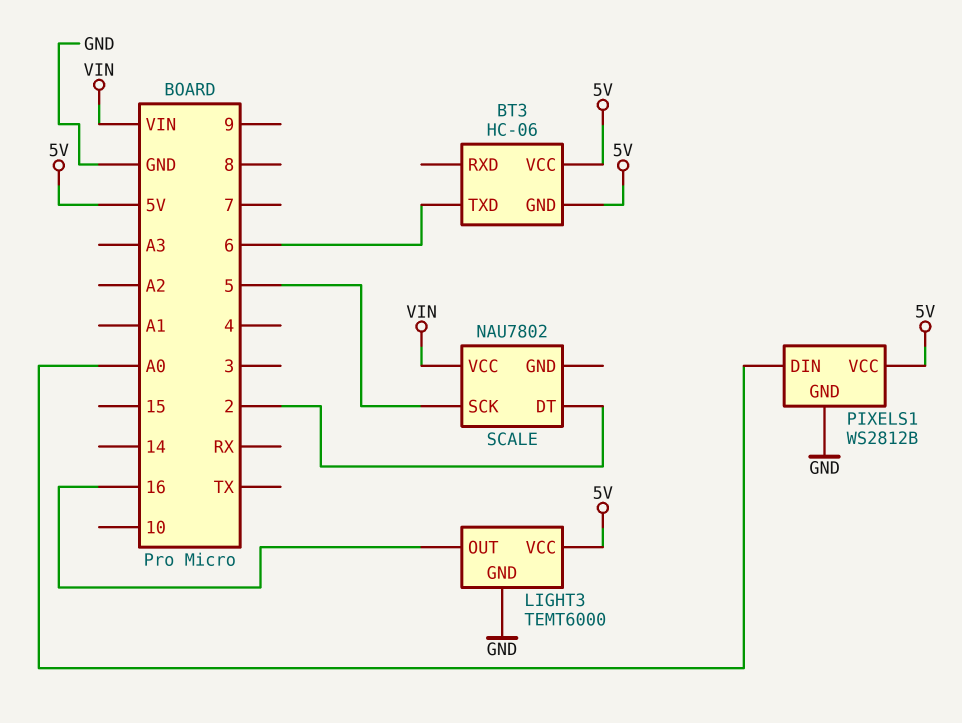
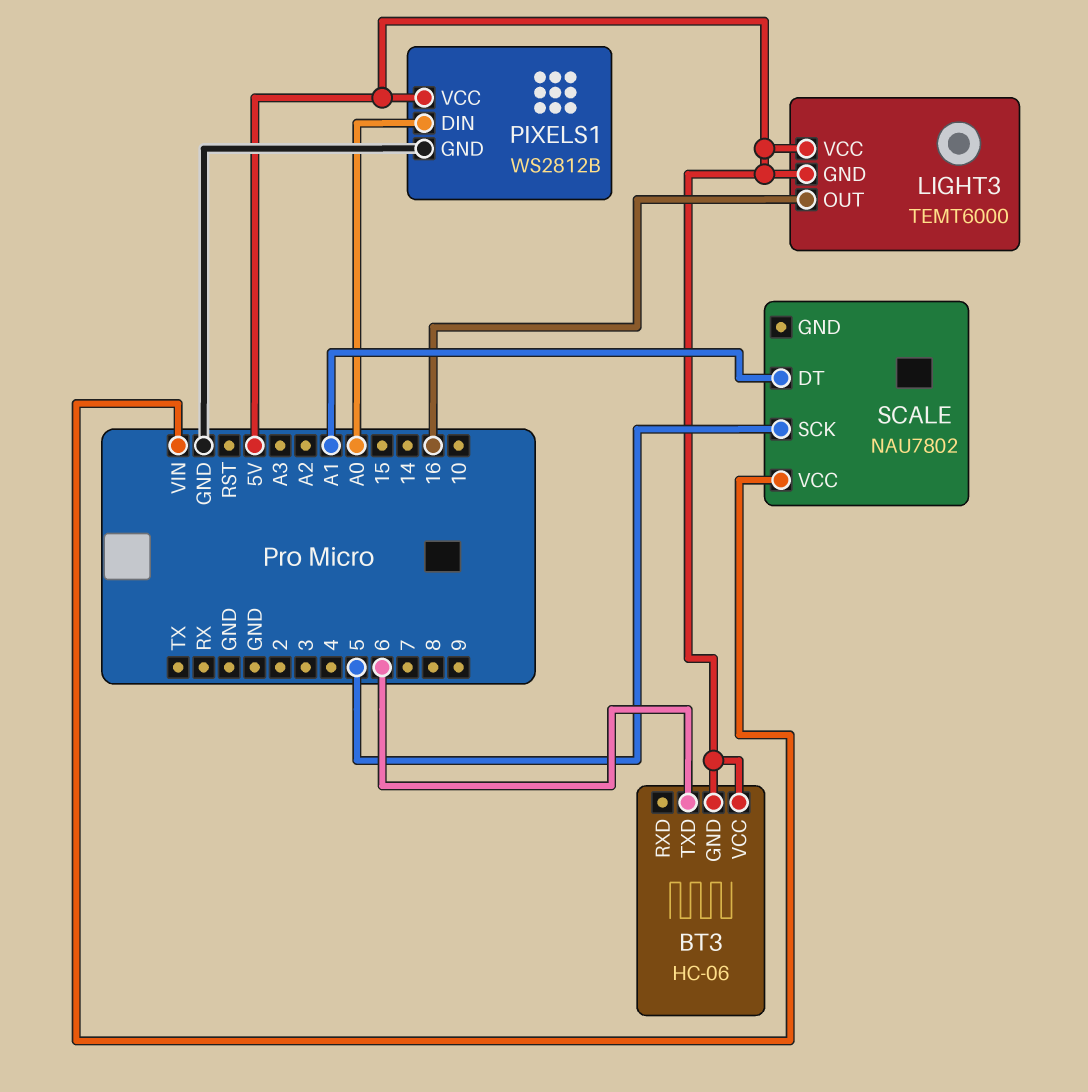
LIGHT3 pin GND: GND -> 5V
SCALE pin DT: 2 -> A1

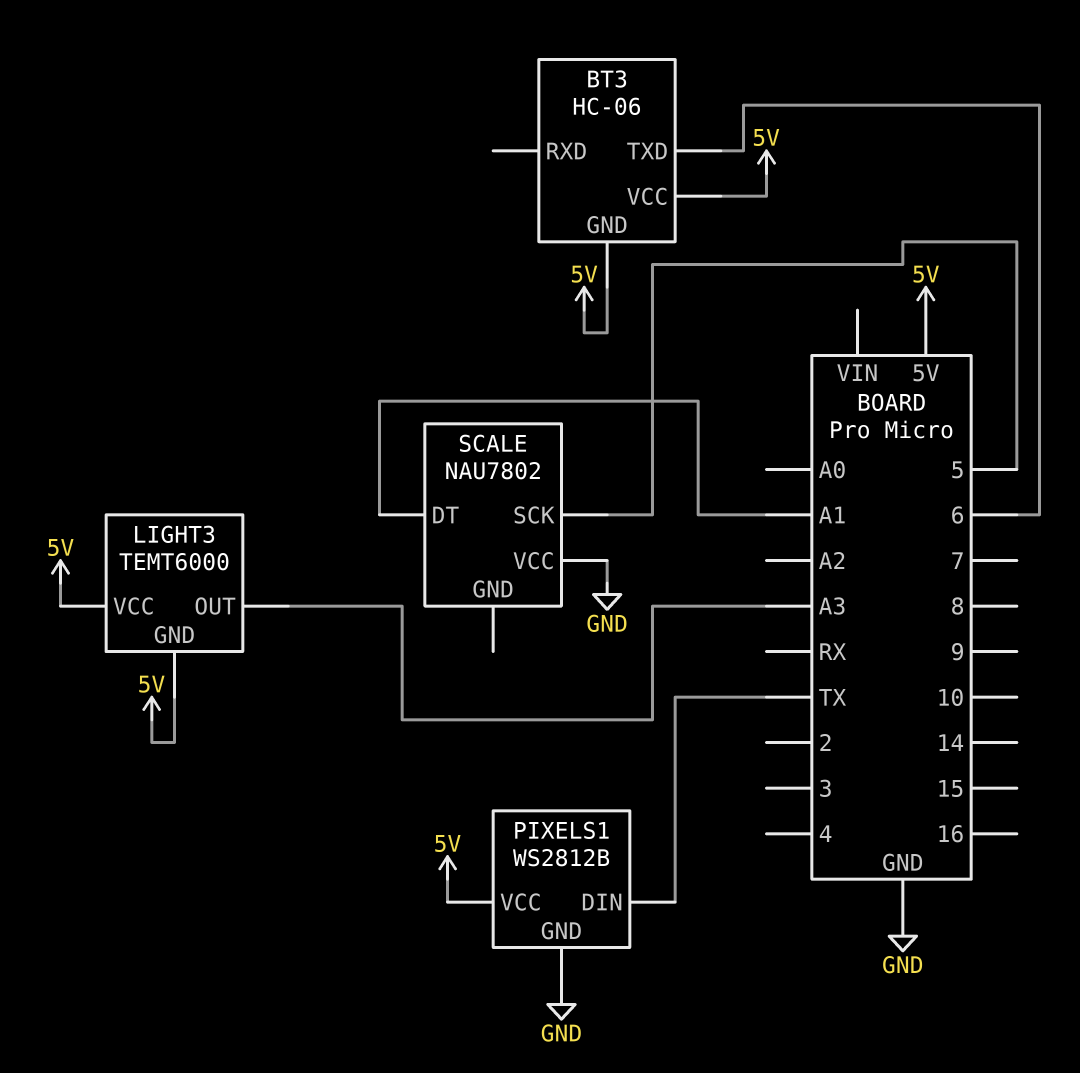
LIGHT3 pin OUT: 16 -> A3
PIXELS1 pin DIN: A0 -> TX
SCALE pin VCC: VIN -> GND

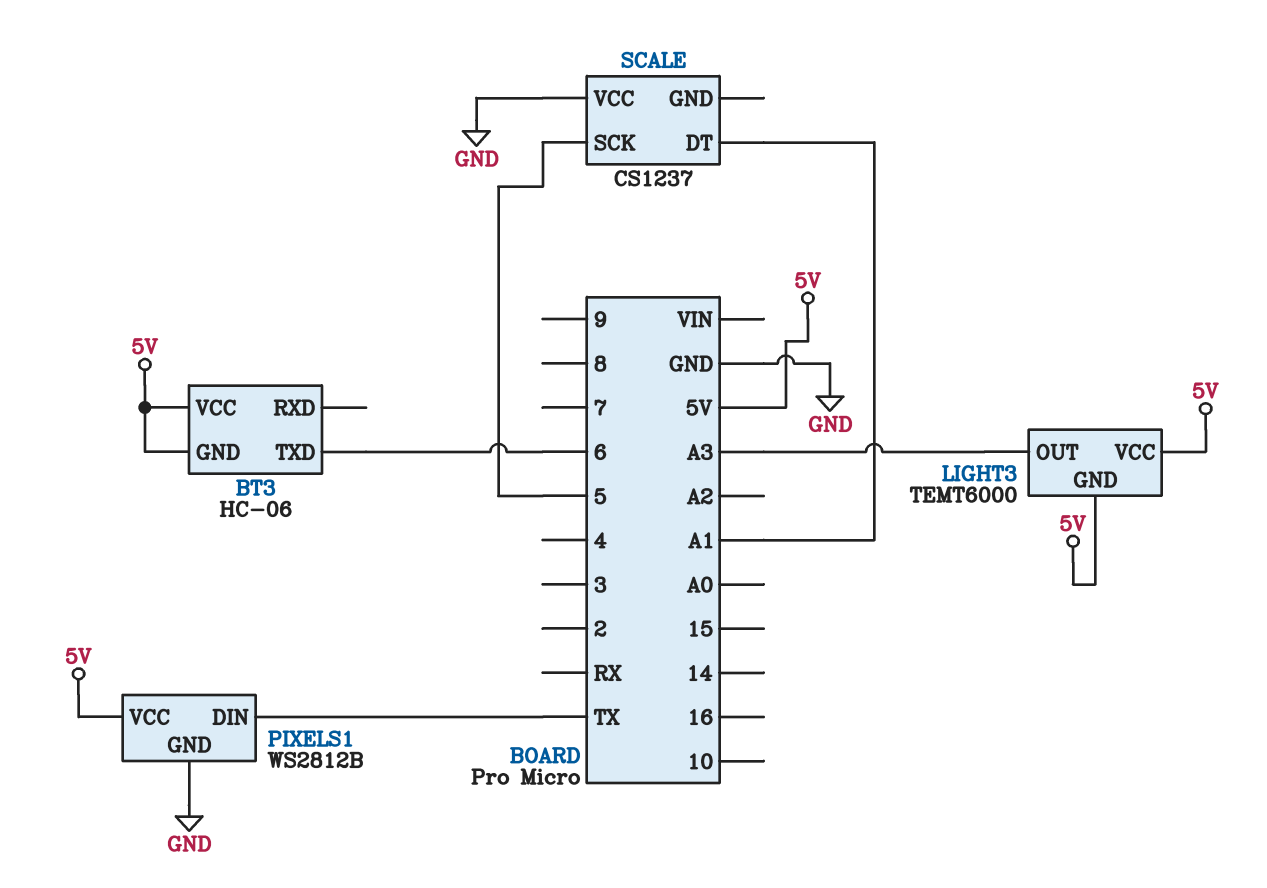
SCALE: NAU7802 -> CS1237

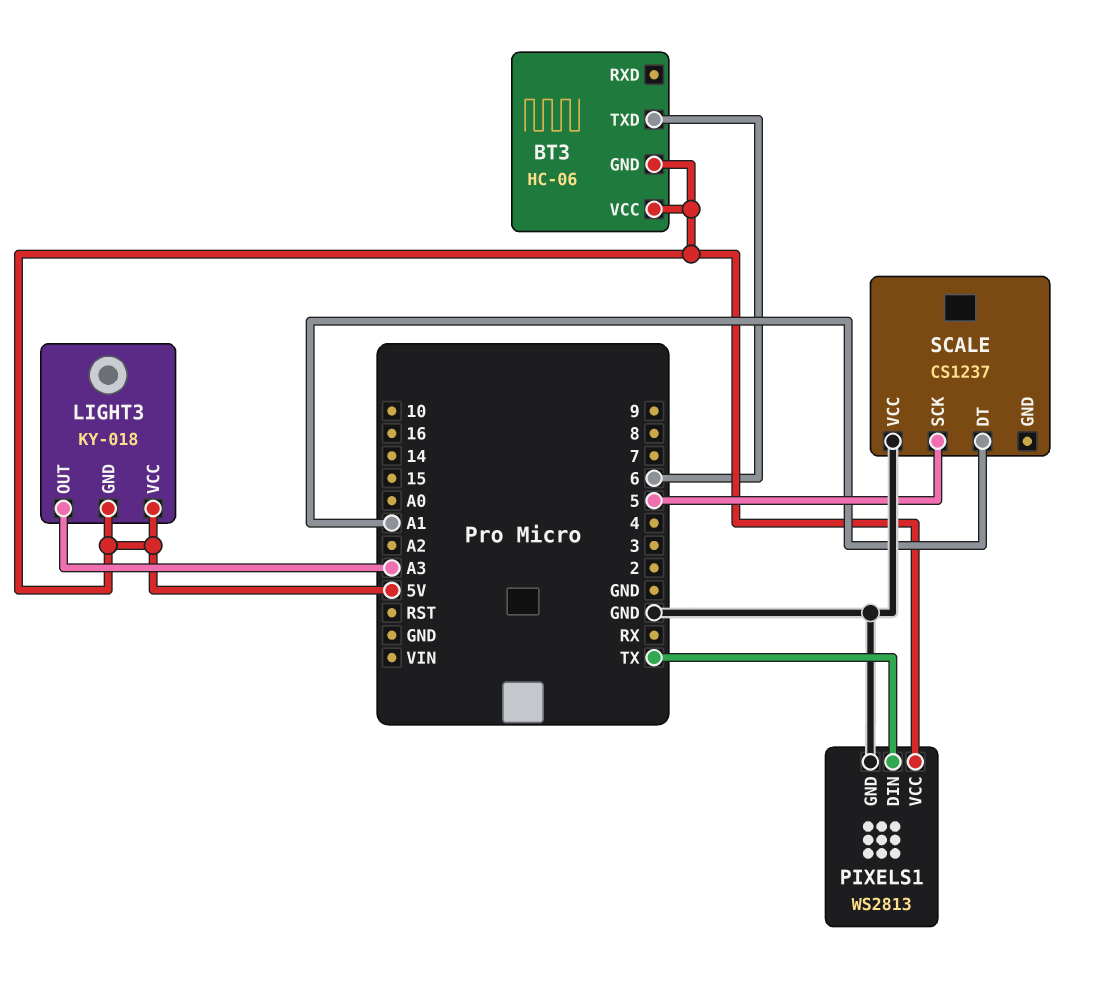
LIGHT3: TEMT6000 -> KY-018
PIXELS1: WS2812B -> WS2813

